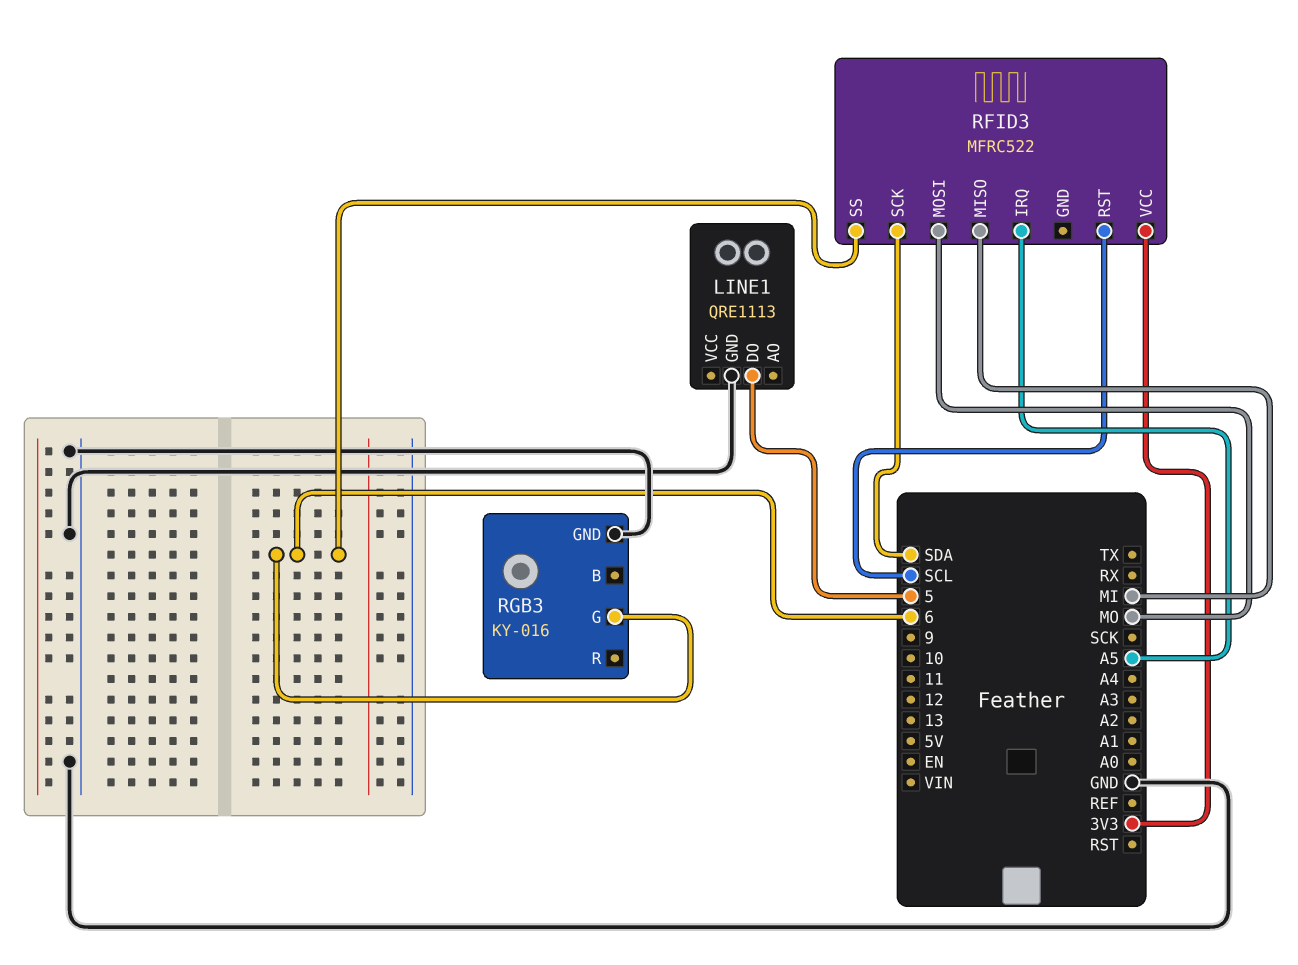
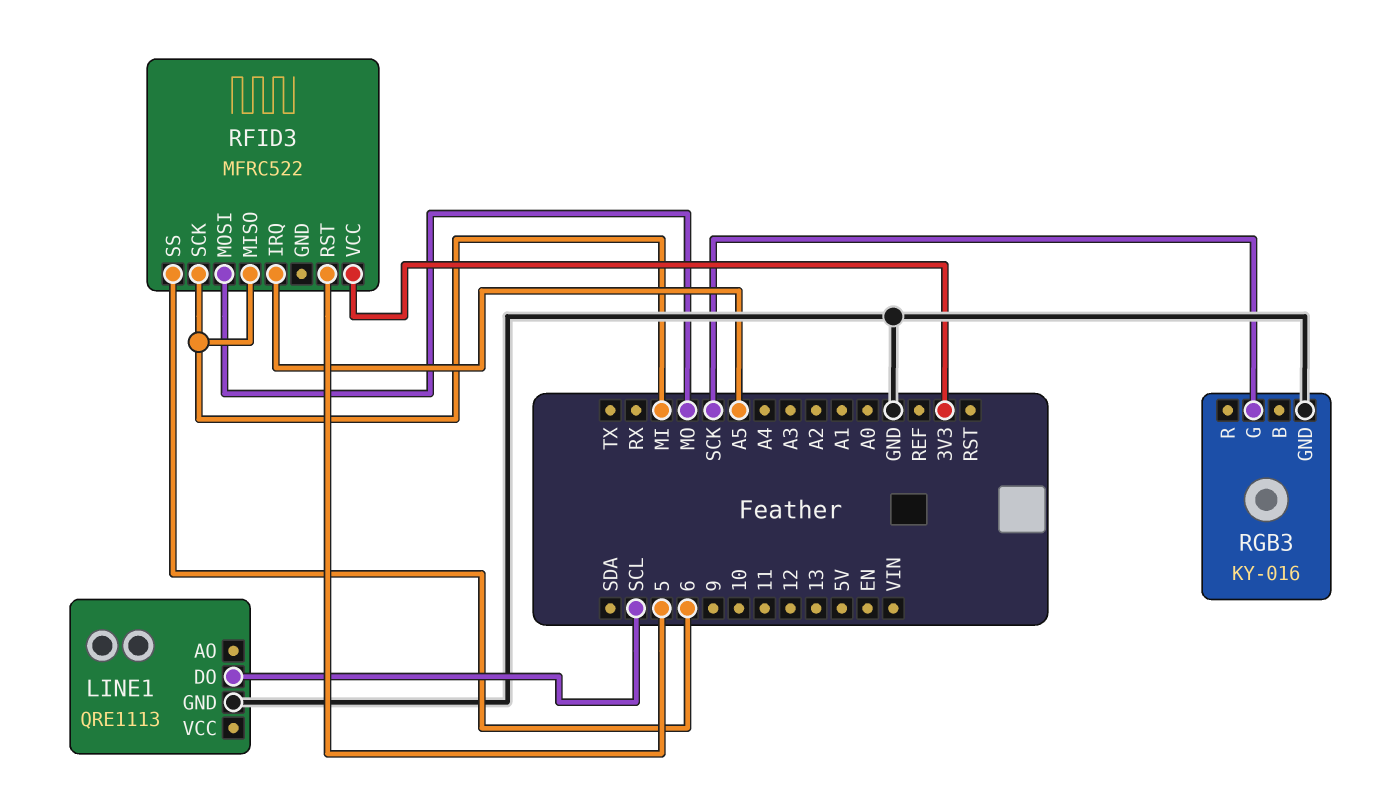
LINE1 pin DO: 5 -> SCL
RFID3 pin RST: SCL -> 5
RFID3 pin SCK: SDA -> MI
RGB3 pin G: 6 -> SCK

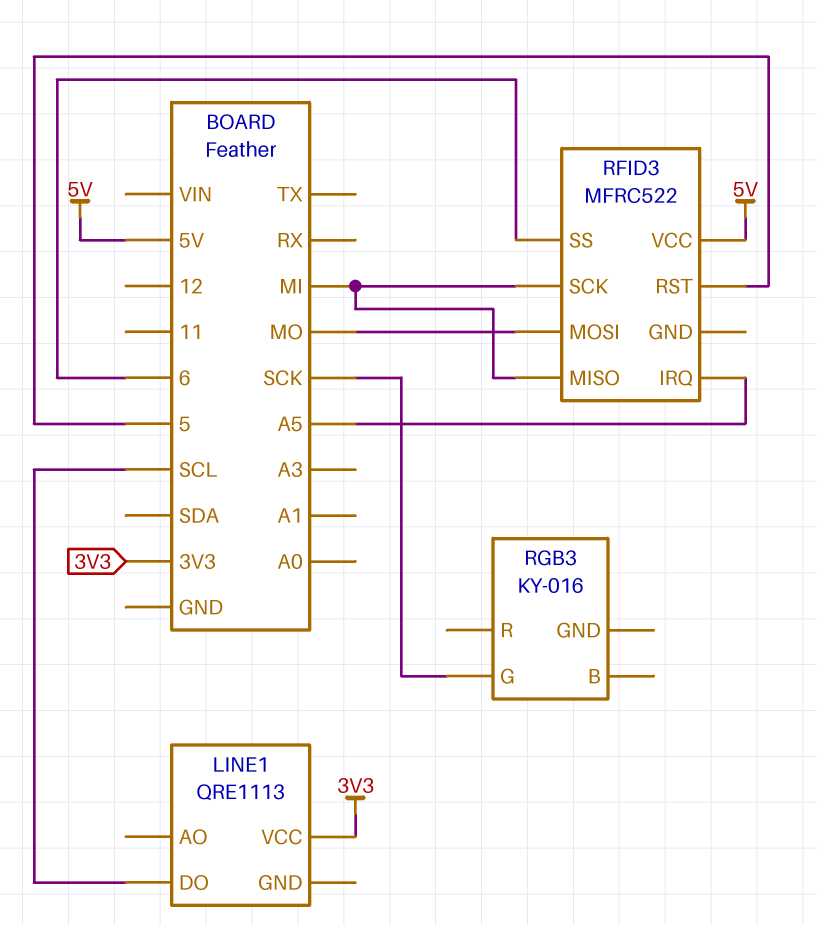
LINE1 pin GND: GND -> none
LINE1 pin VCC: none -> 3V3
RFID3 pin VCC: 3V3 -> 5V
RGB3 pin GND: GND -> none

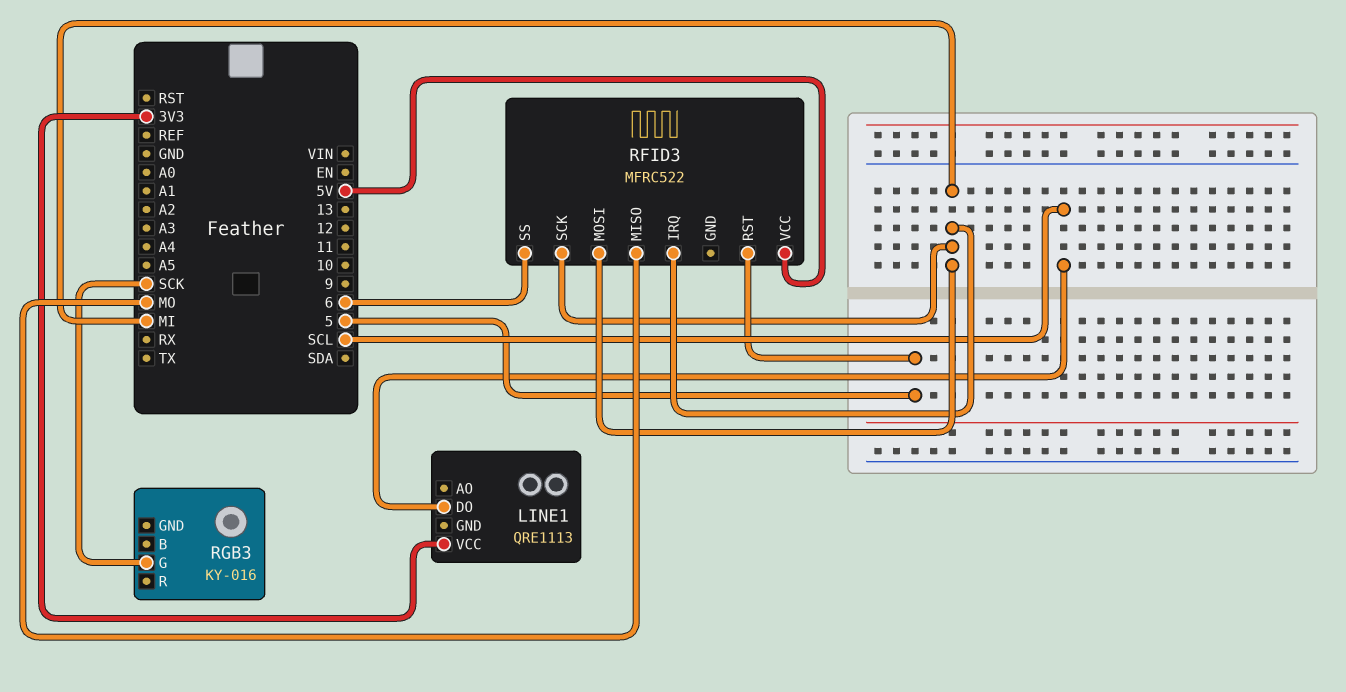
RFID3 pin IRQ: A5 -> MI
RFID3 pin MISO: MI -> MO
RFID3 pin MOSI: MO -> MI

